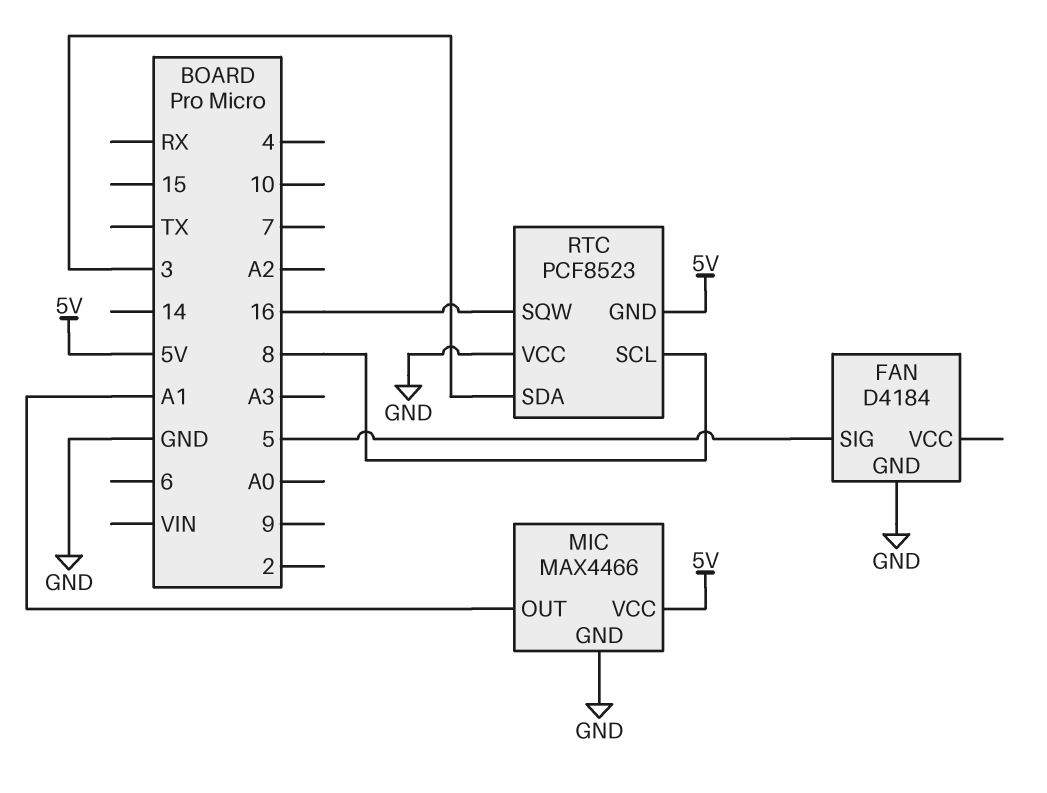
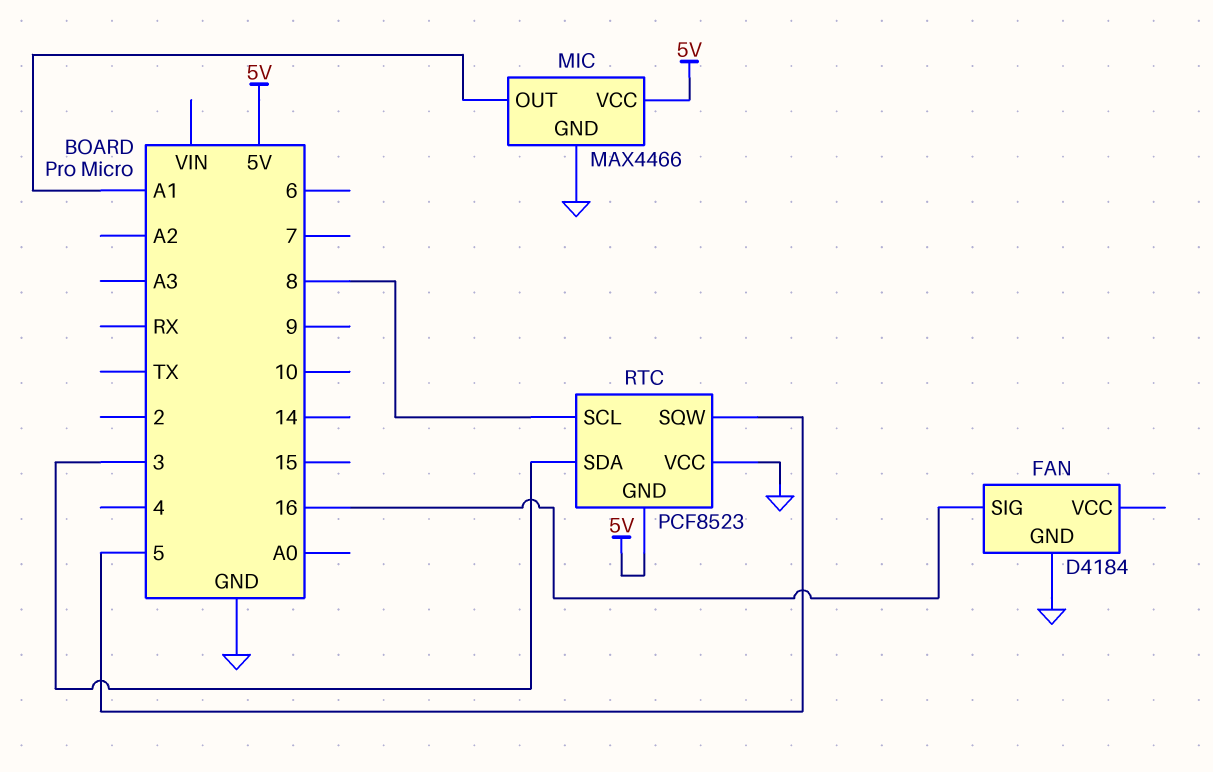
FAN pin SIG: 5 -> 16
RTC pin SQW: 16 -> 5

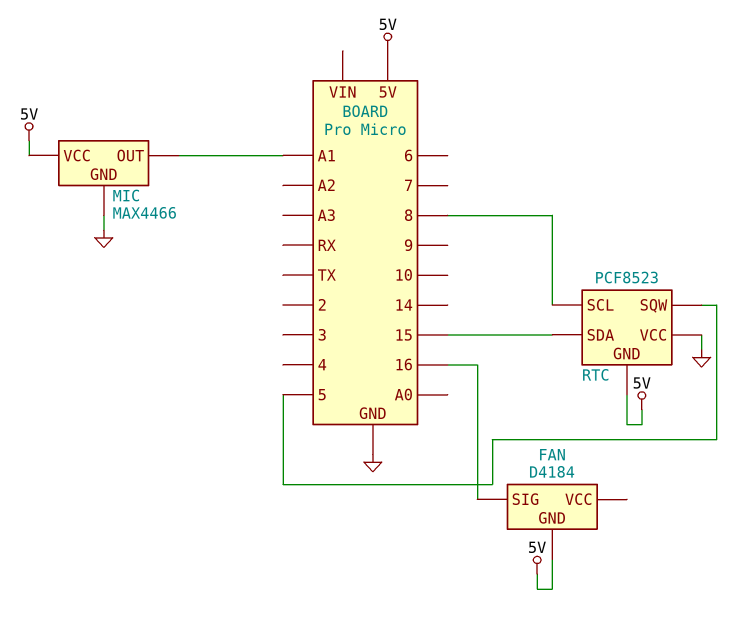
FAN pin GND: GND -> 5V
RTC pin SDA: 3 -> 15

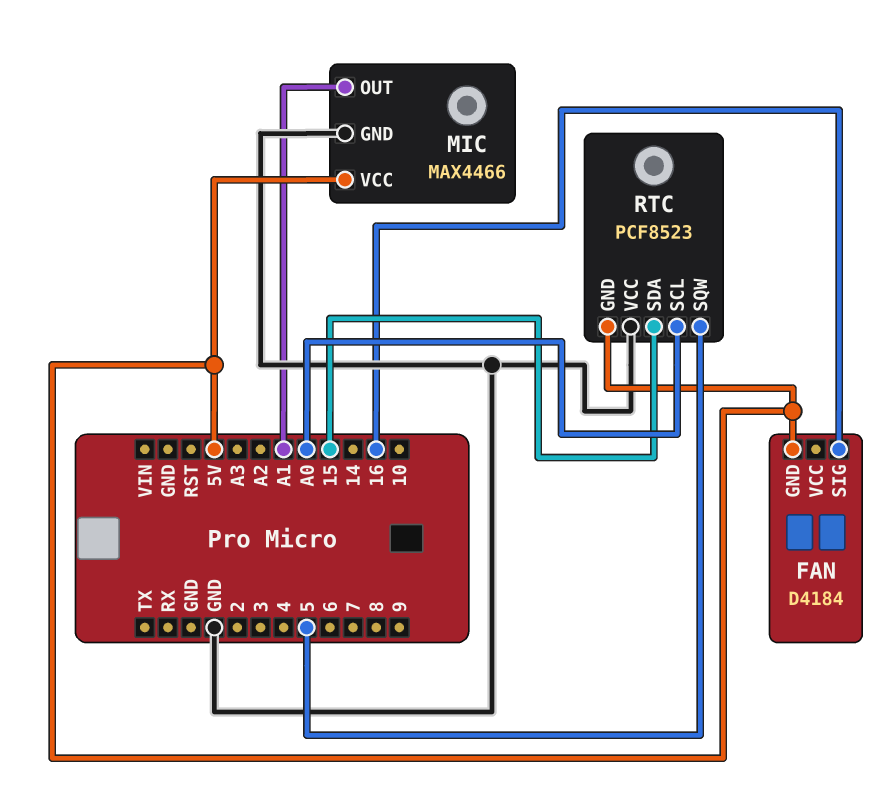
RTC pin SCL: 8 -> A0

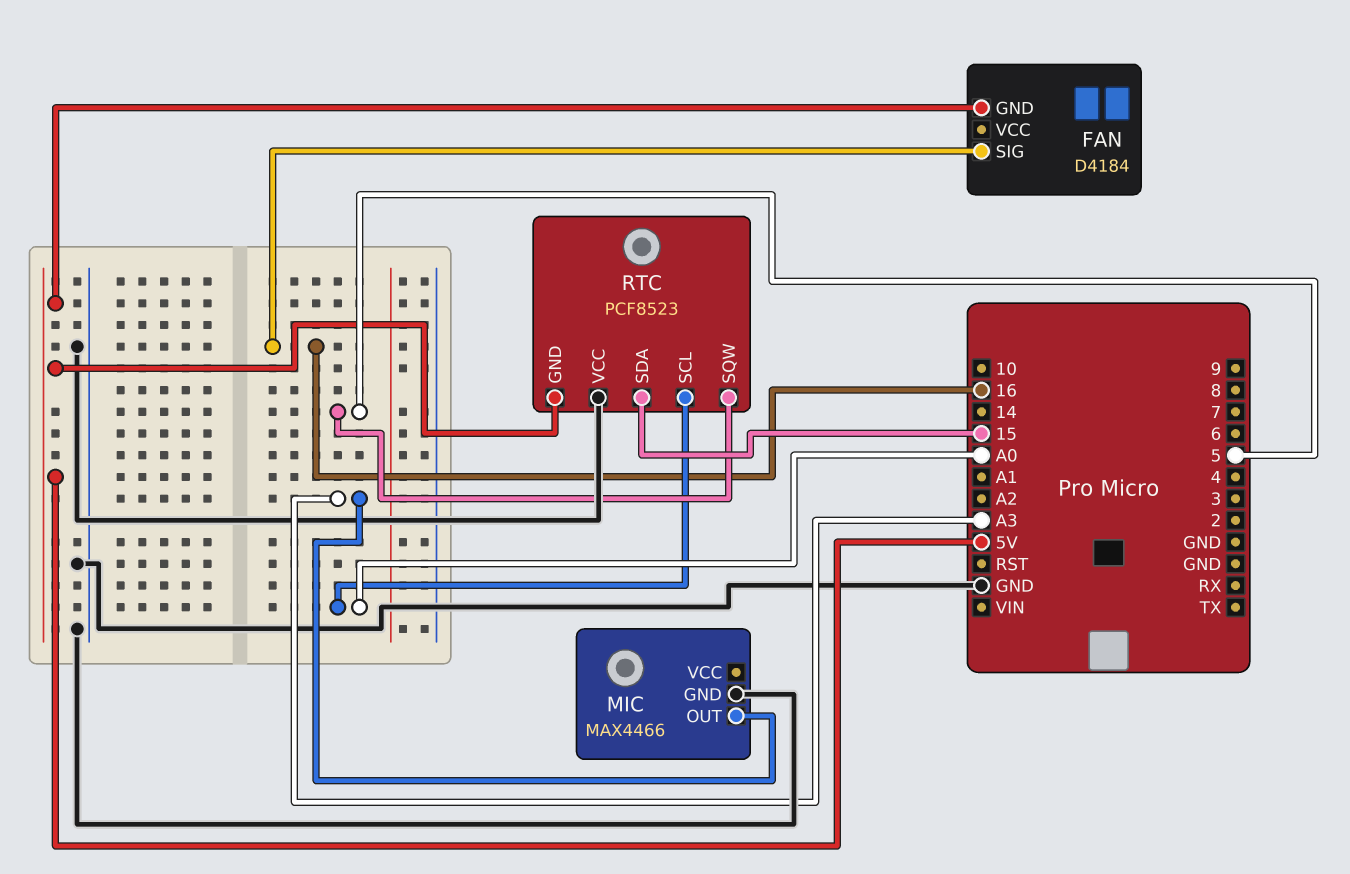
MIC pin OUT: A1 -> A3
MIC pin VCC: 5V -> none

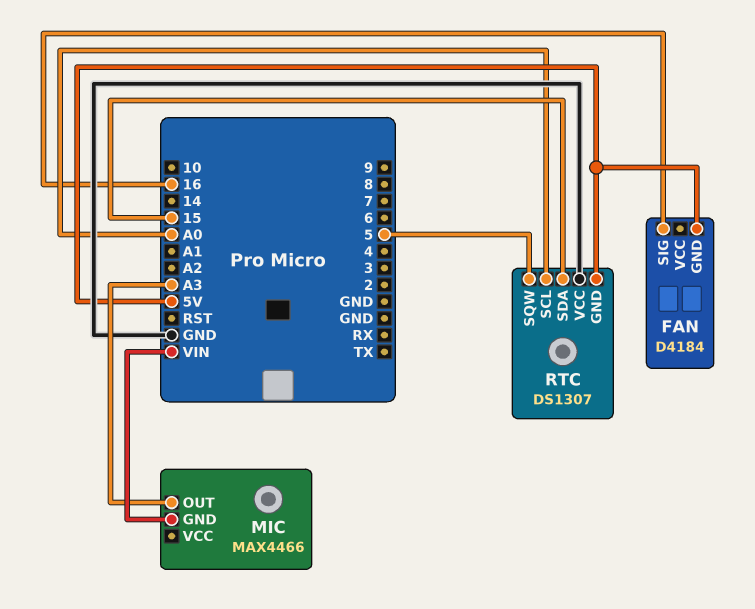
MIC pin GND: GND -> VIN
RTC: PCF8523 -> DS1307

